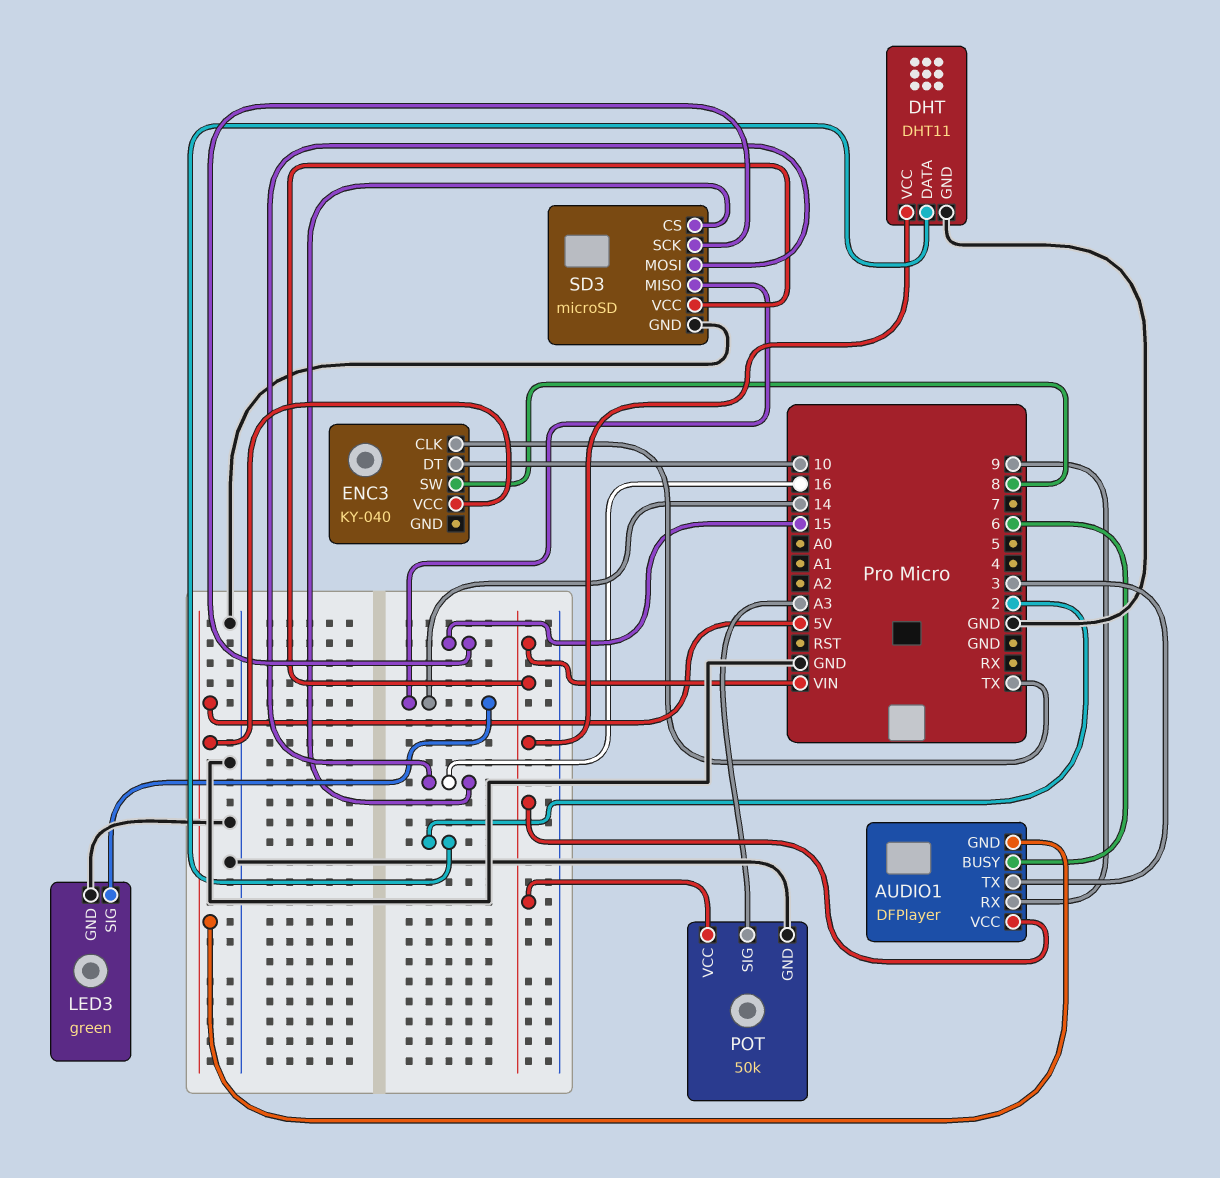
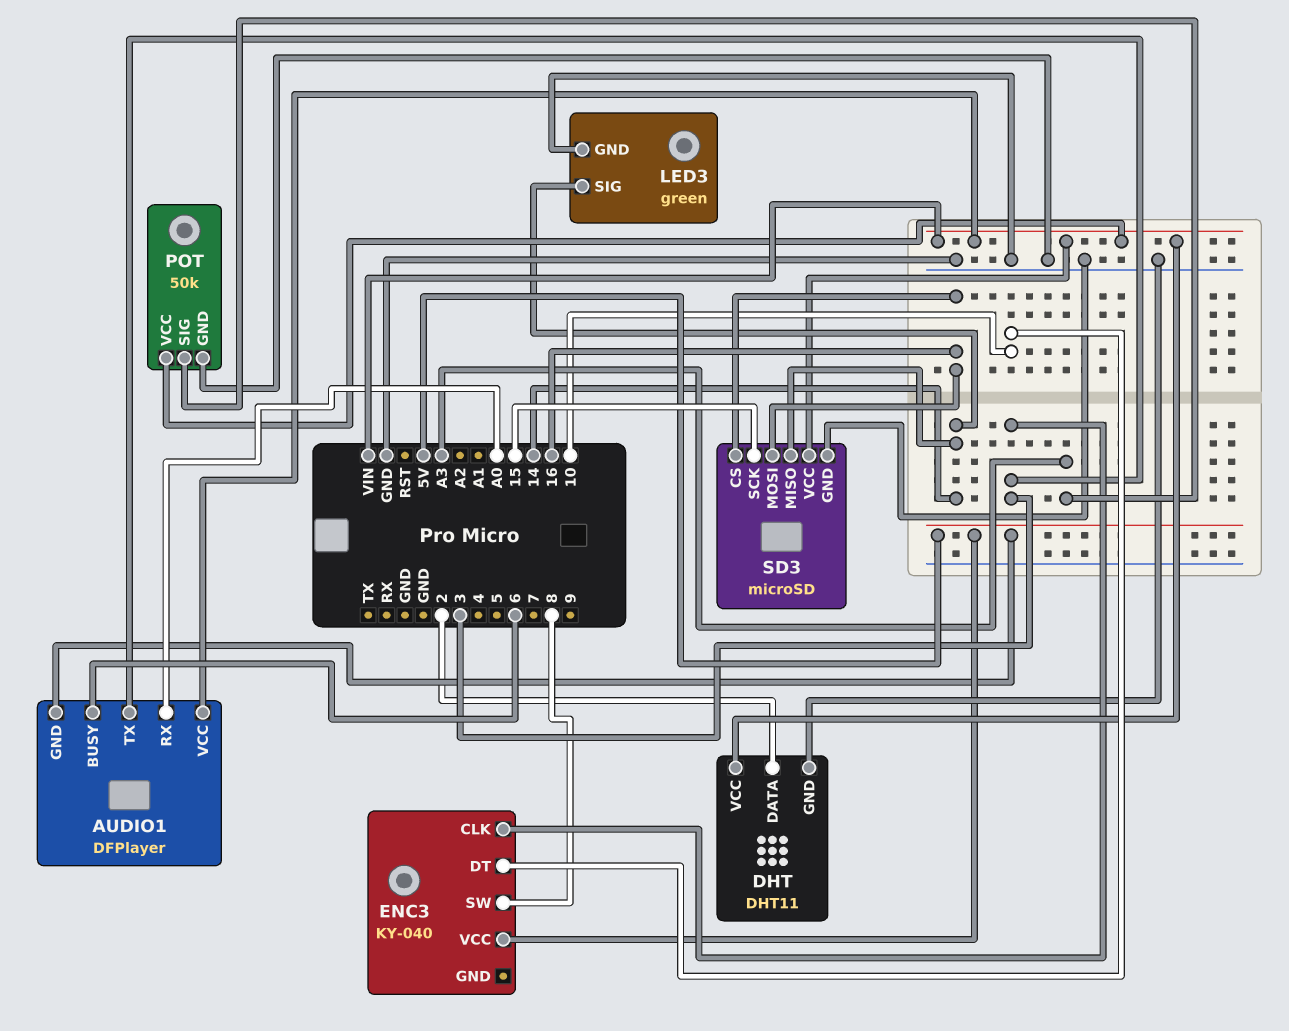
AUDIO1 pin RX: 9 -> A0
ENC3 pin CLK: TX -> 3

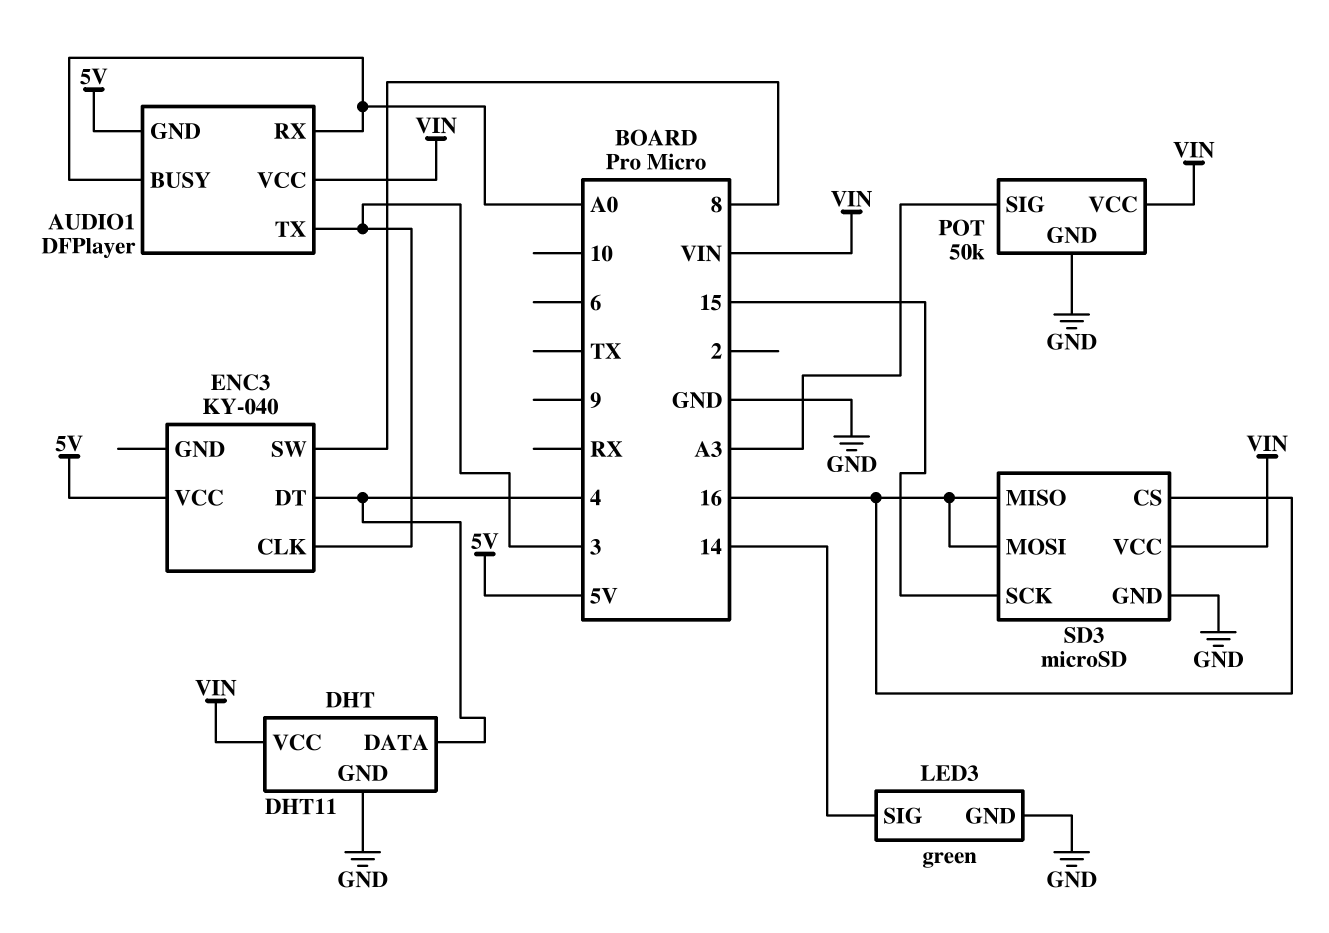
AUDIO1 pin BUSY: 6 -> A0
DHT pin DATA: 2 -> 4
ENC3 pin DT: 10 -> 4
SD3 pin MISO: 14 -> 16

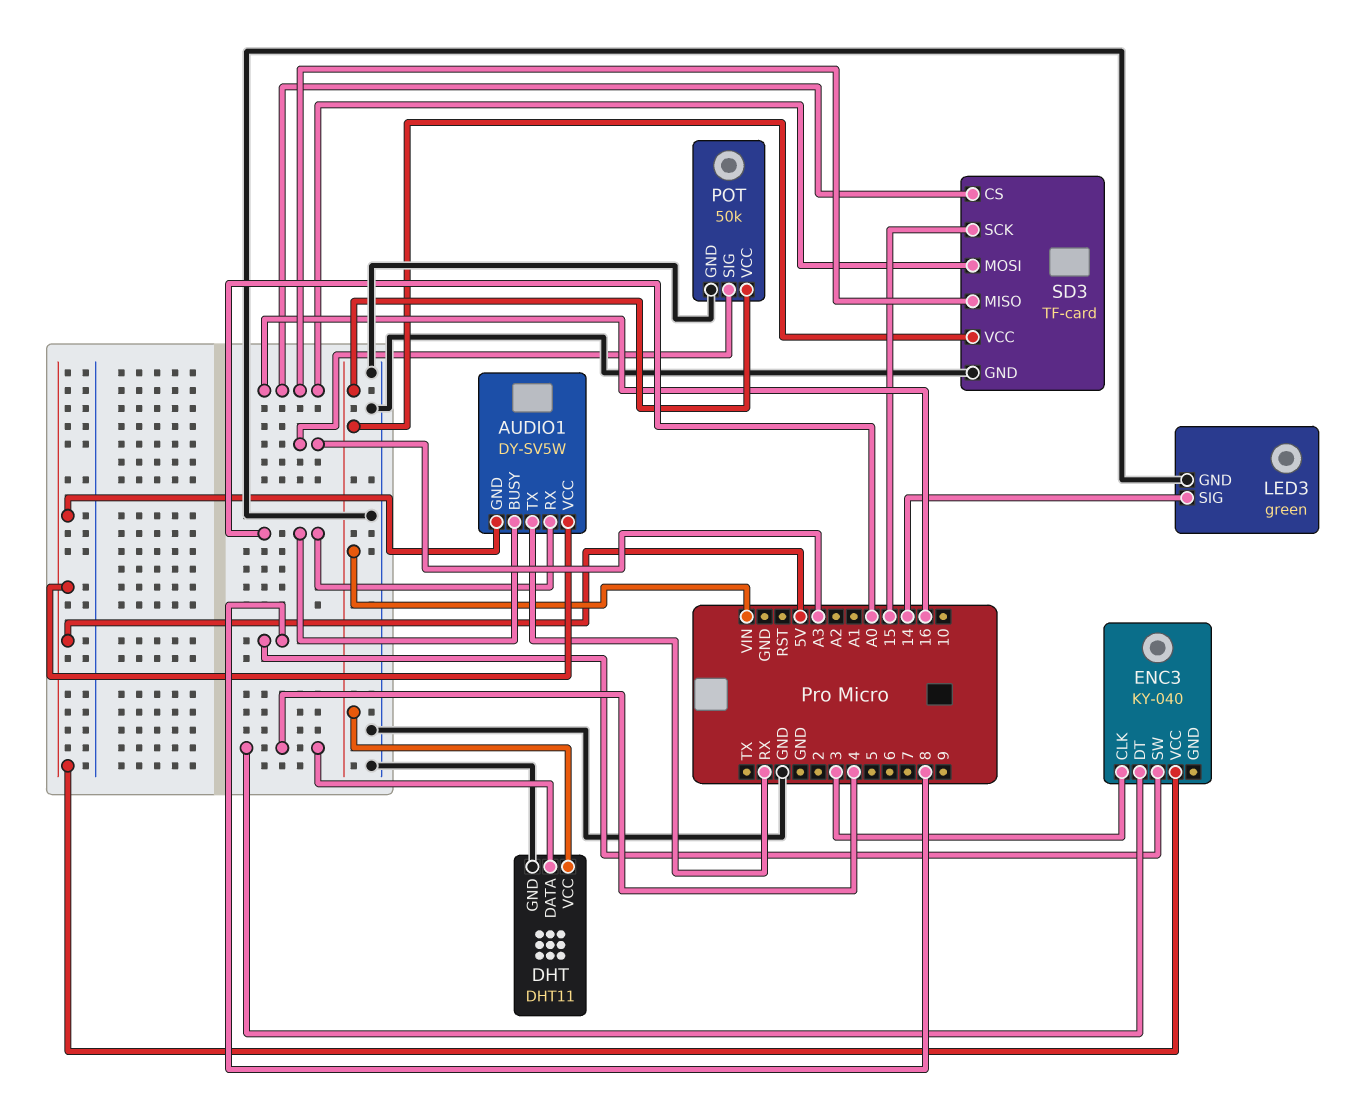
AUDIO1: DFPlayer -> DY-SV5W
AUDIO1 pin TX: 3 -> RX
AUDIO1 pin VCC: VIN -> 5V
SD3: microSD -> TF-card

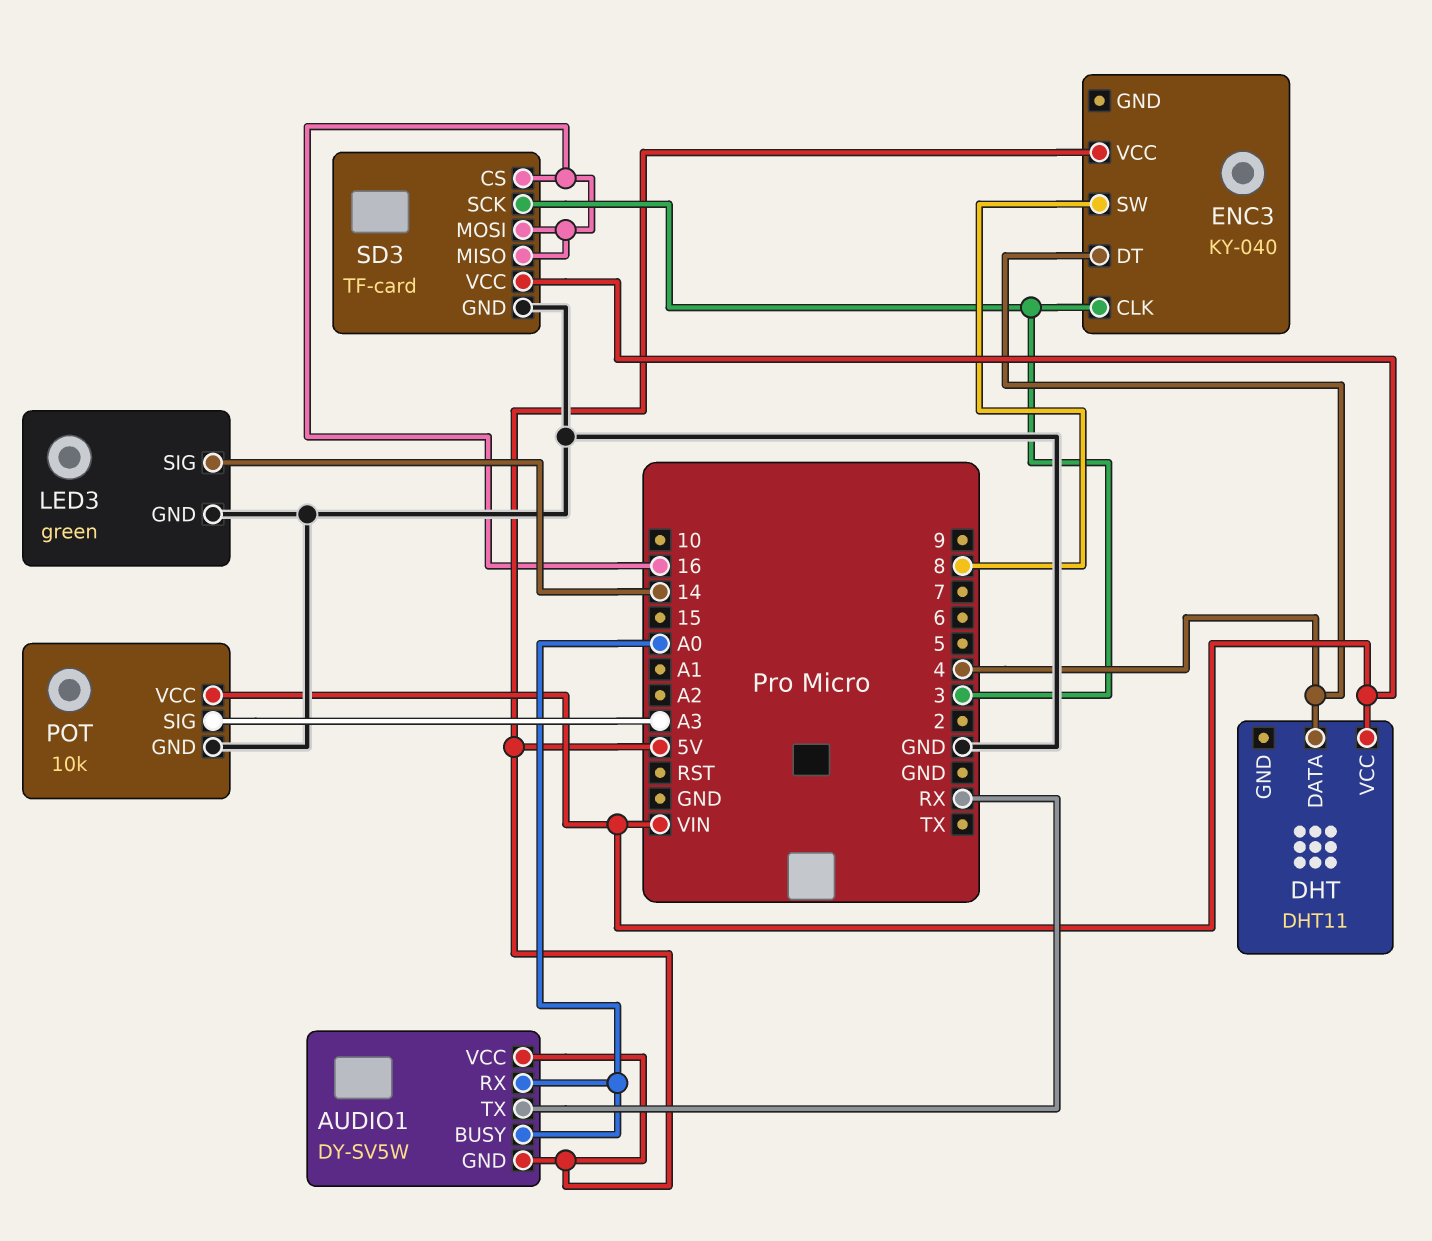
DHT pin GND: GND -> none
POT: 50k -> 10k
SD3 pin SCK: 15 -> 3

